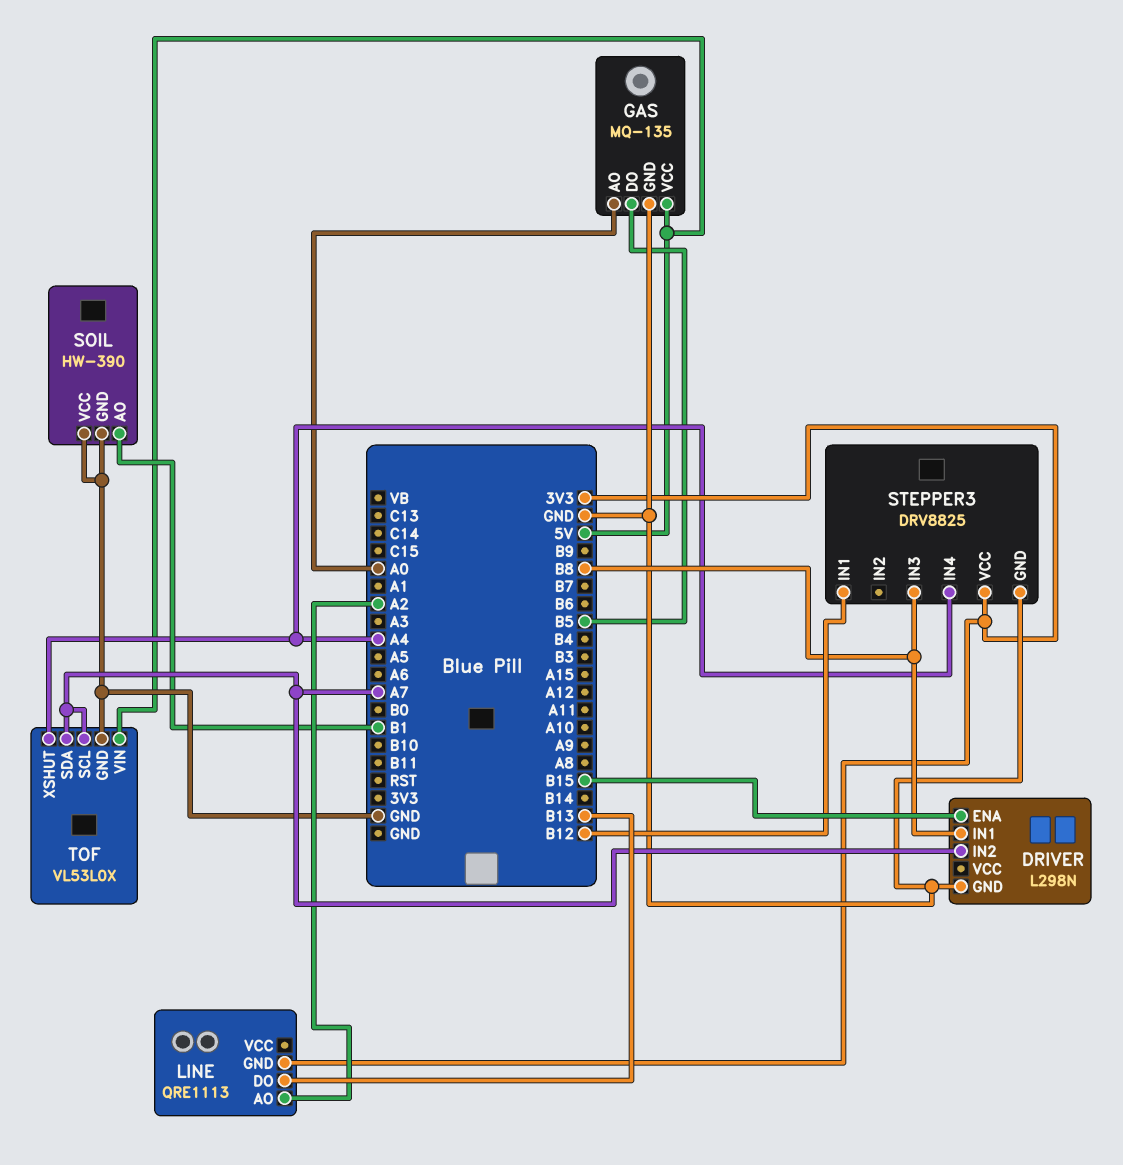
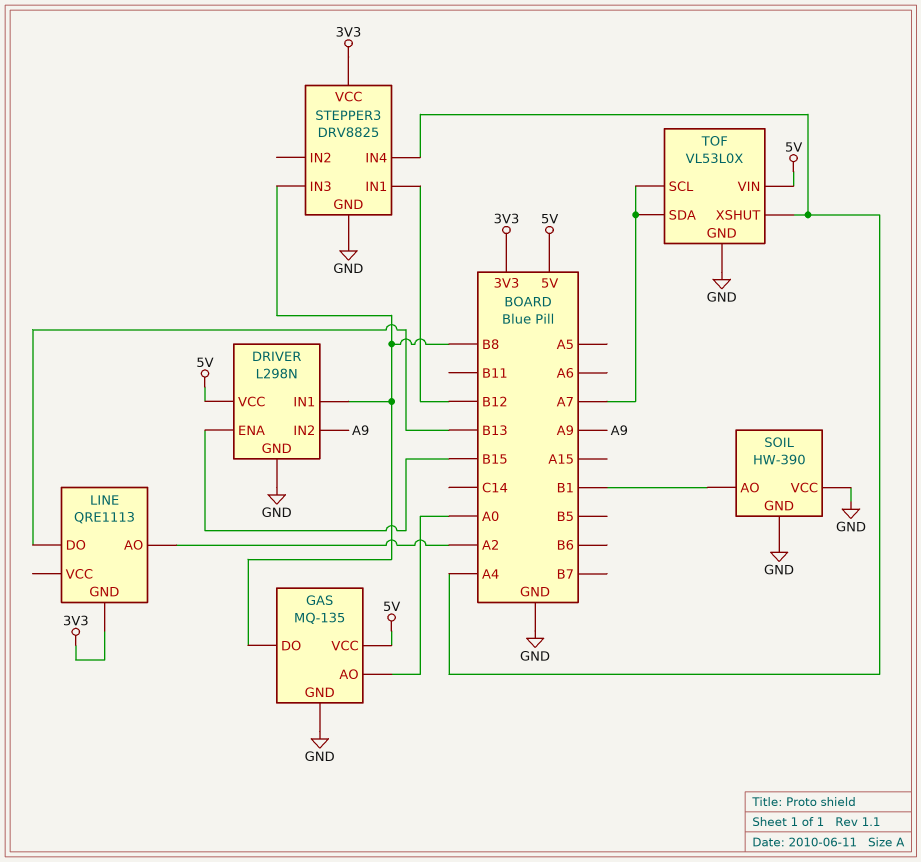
DRIVER pin IN2: A7 -> A9
DRIVER pin VCC: none -> 5V
GAS pin DO: B5 -> B8

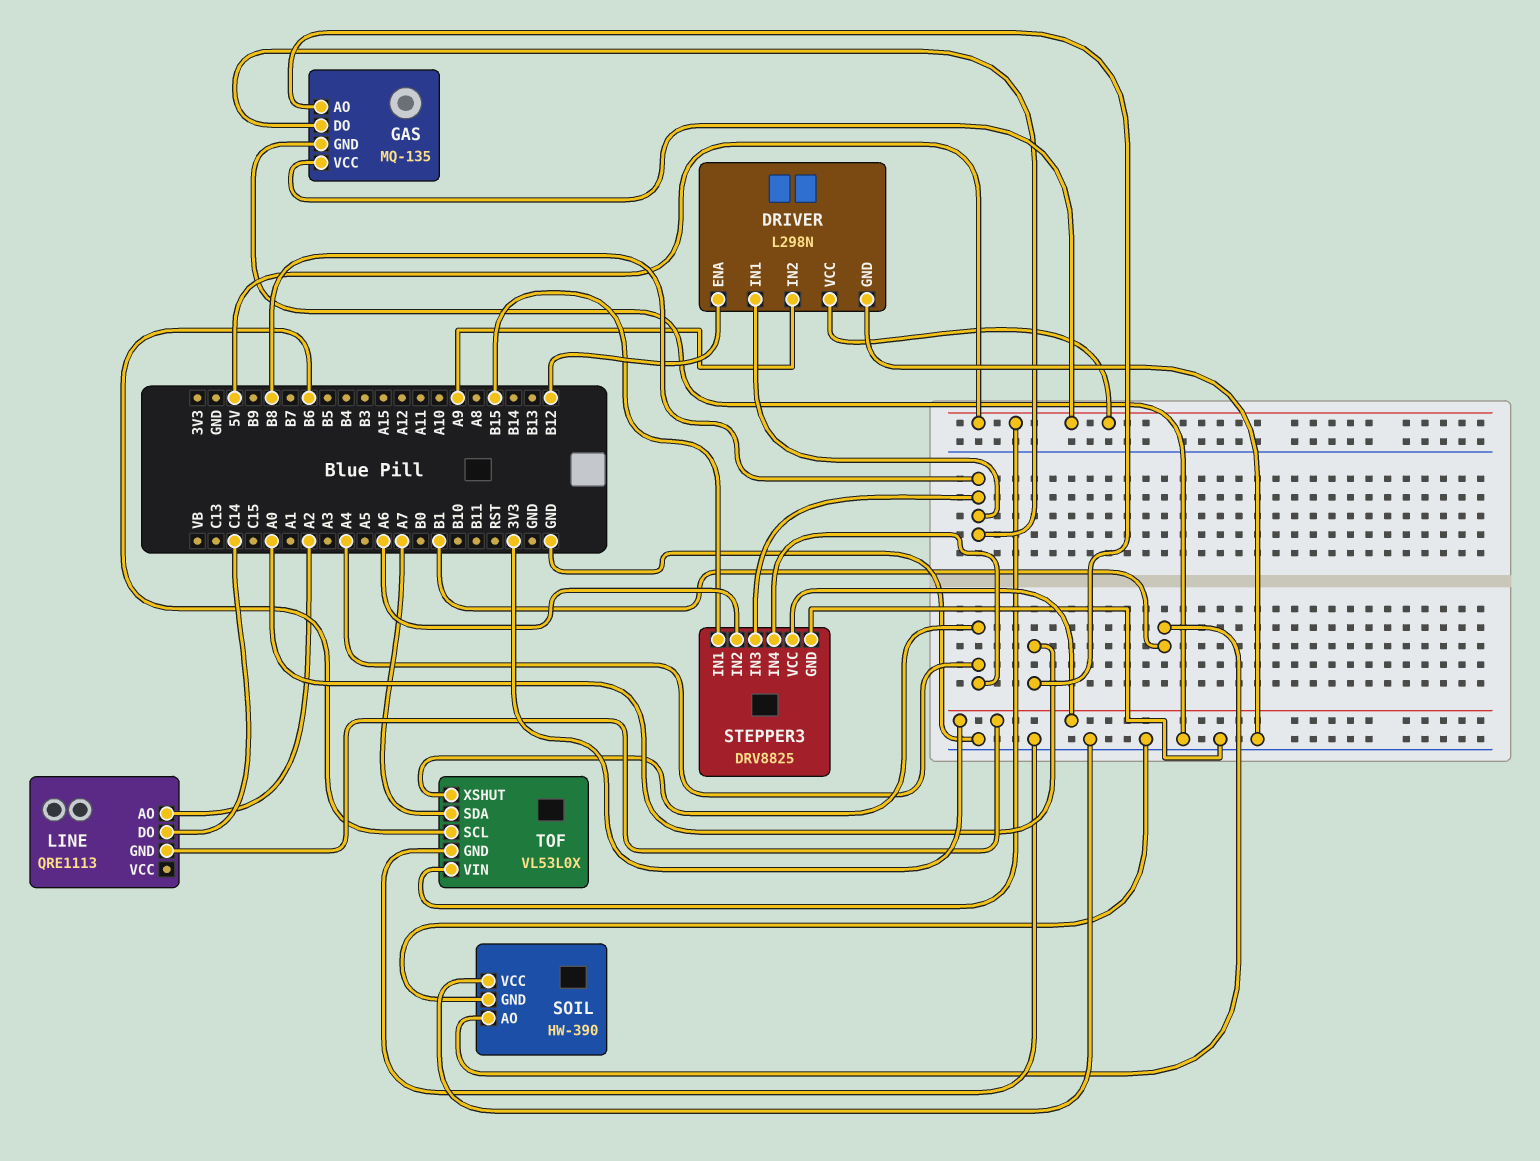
DRIVER pin ENA: B15 -> B12
LINE pin DO: B13 -> C14
STEPPER3 pin IN1: B12 -> B15
STEPPER3 pin IN2: none -> A6
TOF pin SCL: A7 -> B6

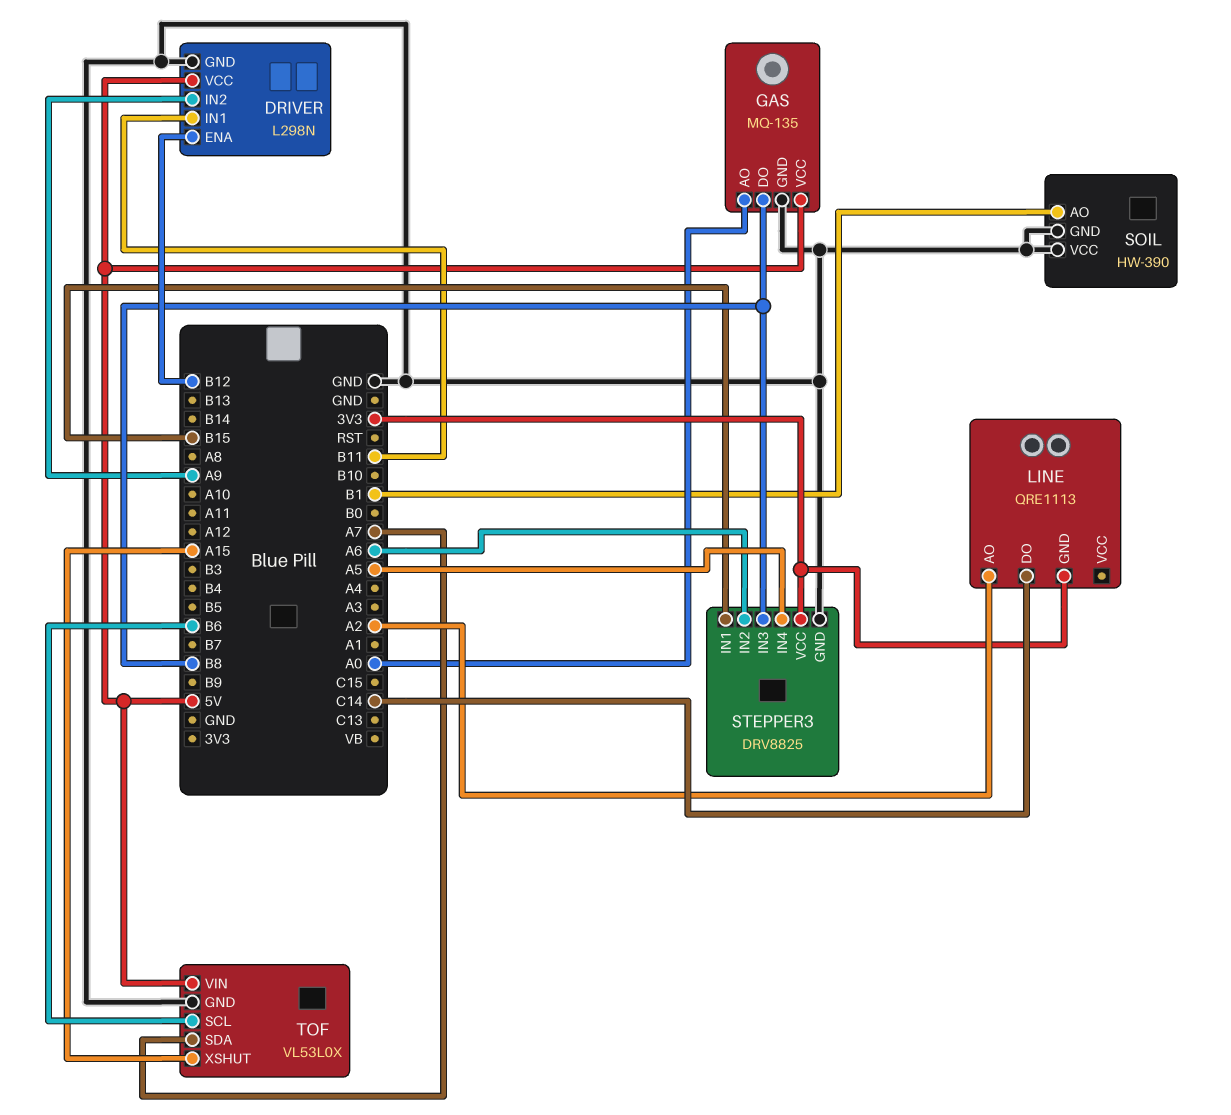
DRIVER pin IN1: B8 -> B11
STEPPER3 pin IN4: A4 -> A5
TOF pin XSHUT: A4 -> A15

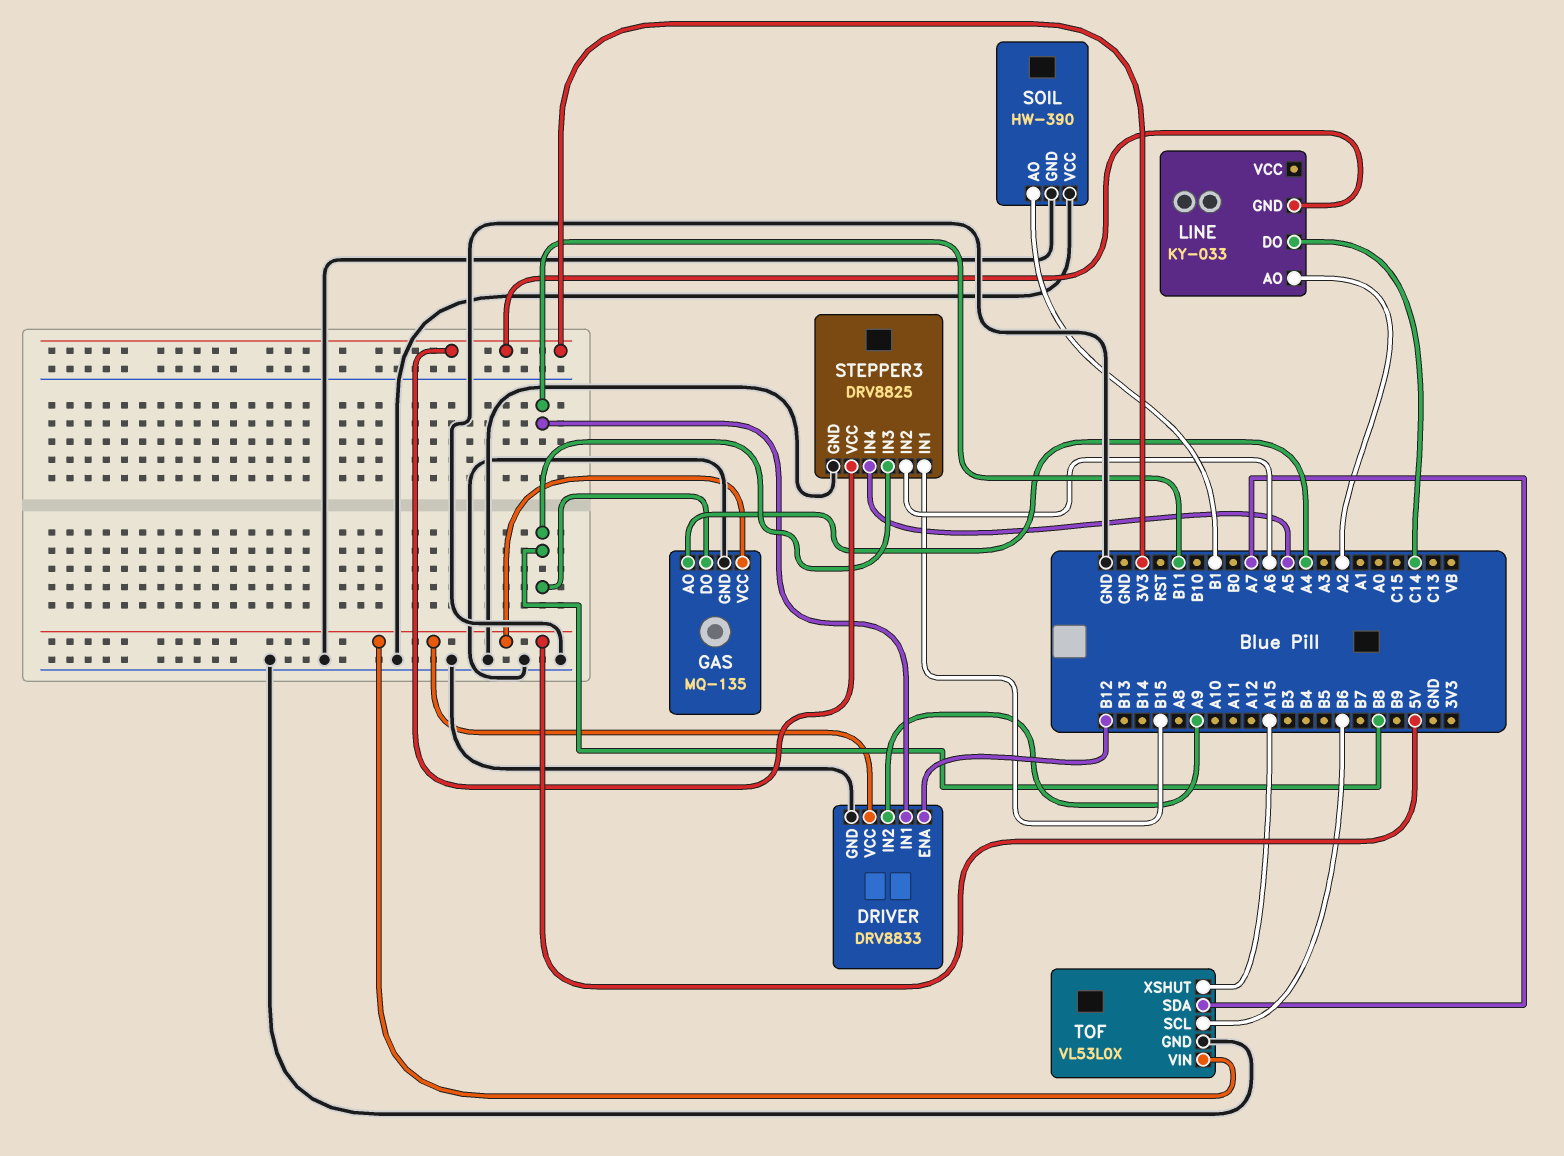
DRIVER: L298N -> DRV8833
GAS pin AO: A0 -> A4
LINE: QRE1113 -> KY-033

